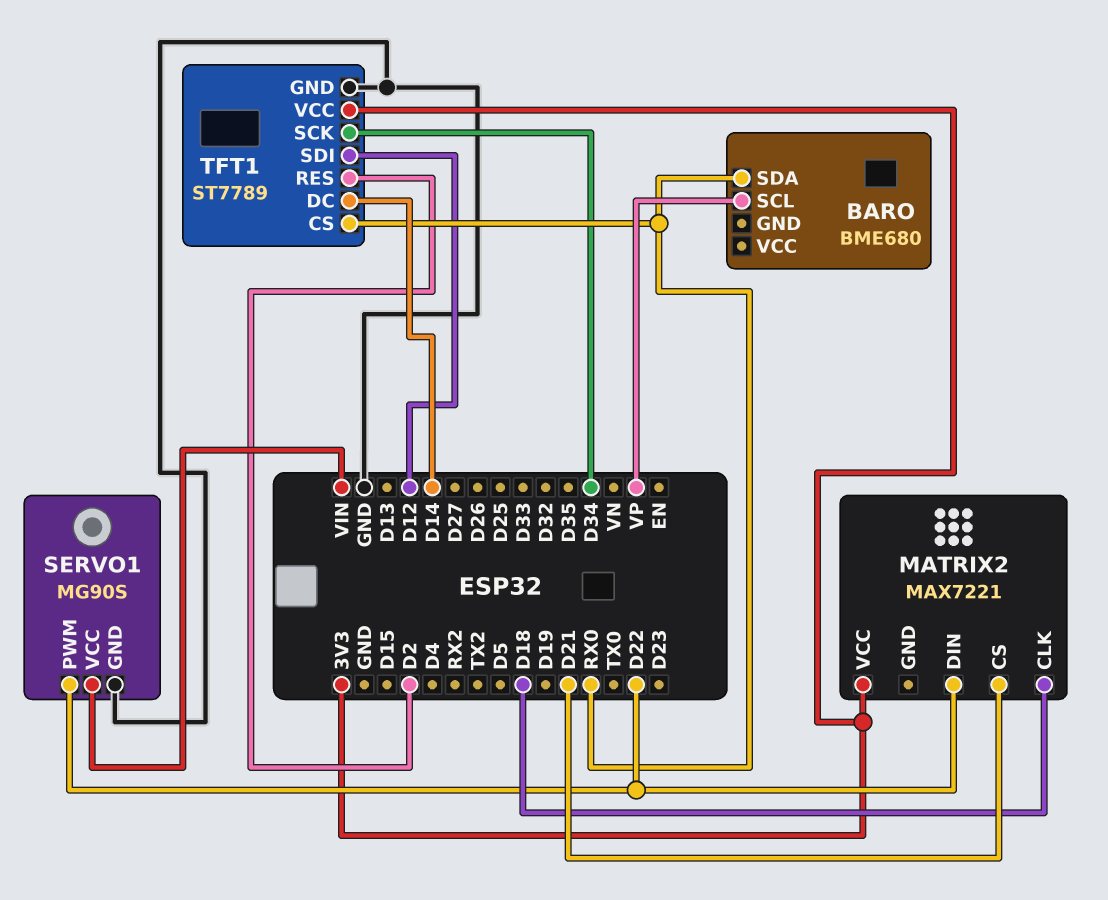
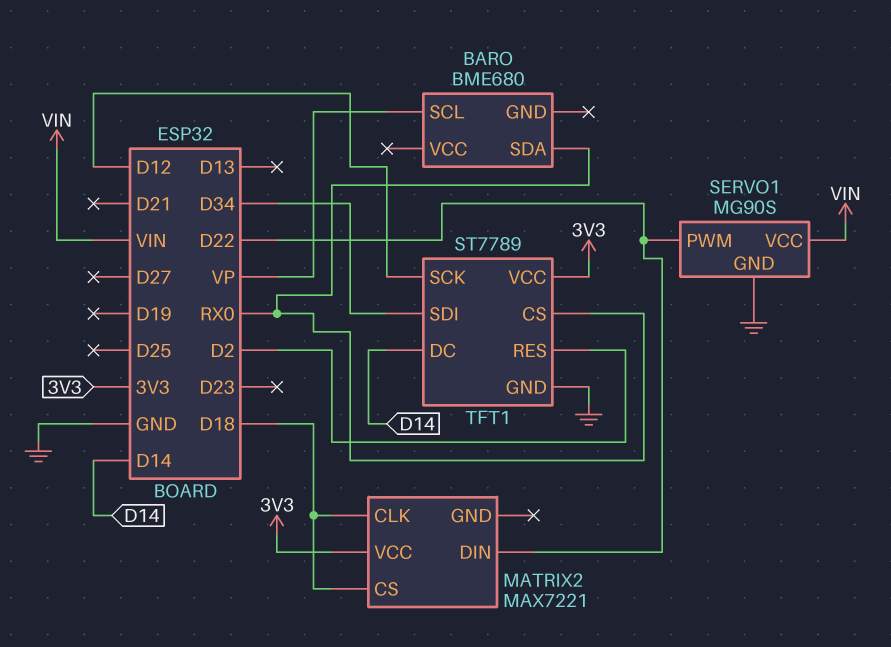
MATRIX2 pin CS: D21 -> D18
TFT1 pin SCK: D34 -> D12
TFT1 pin SDI: D12 -> D34

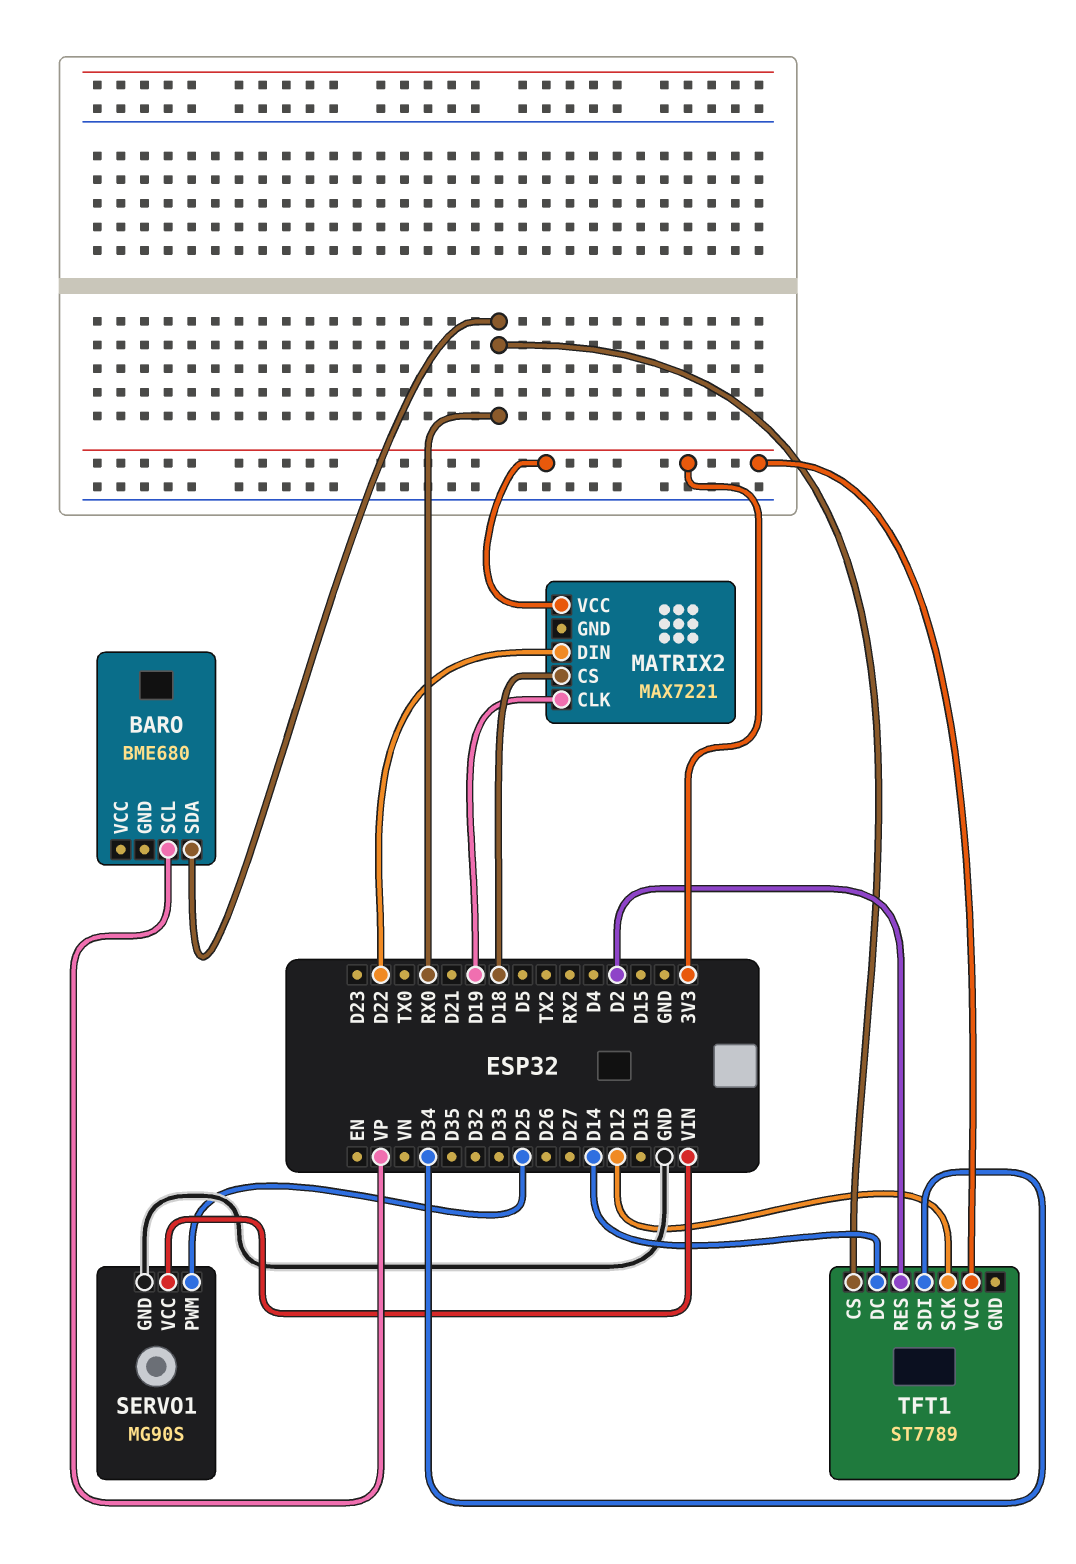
MATRIX2 pin CLK: D18 -> D19
SERVO1 pin PWM: D22 -> D25
TFT1 pin GND: GND -> none

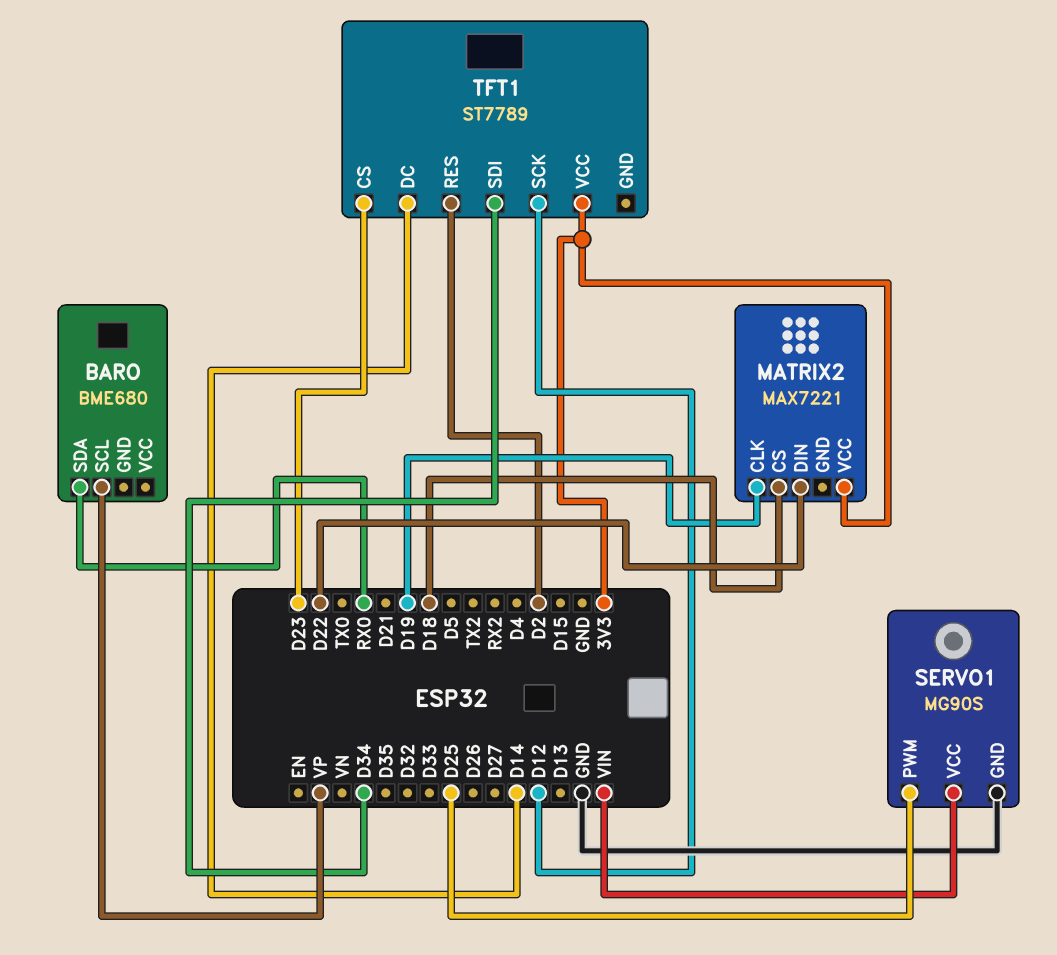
TFT1 pin CS: RX0 -> D23

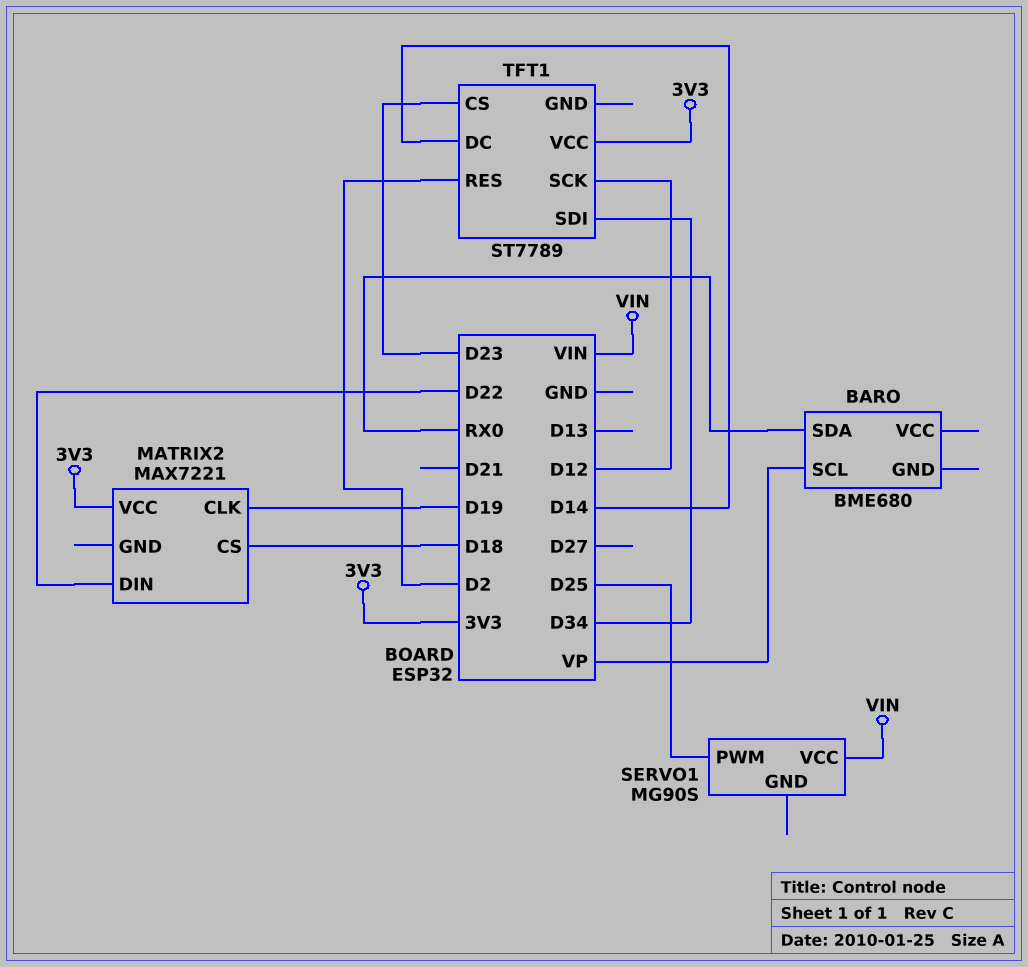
SERVO1 pin GND: GND -> none

